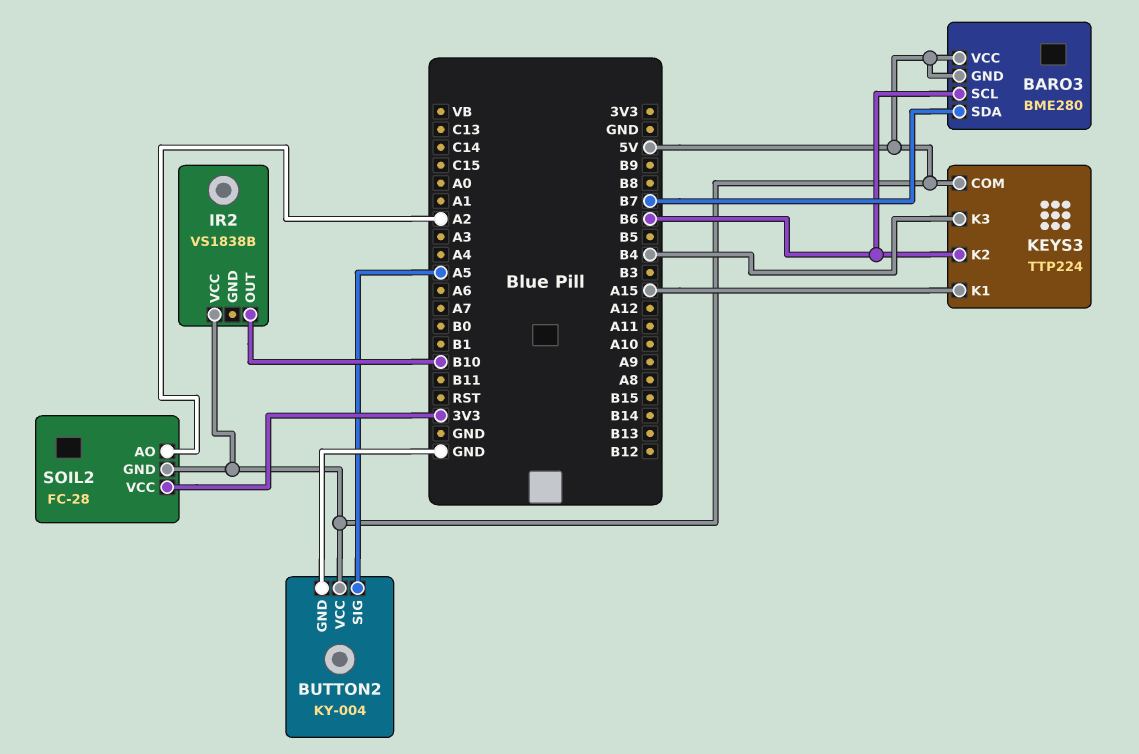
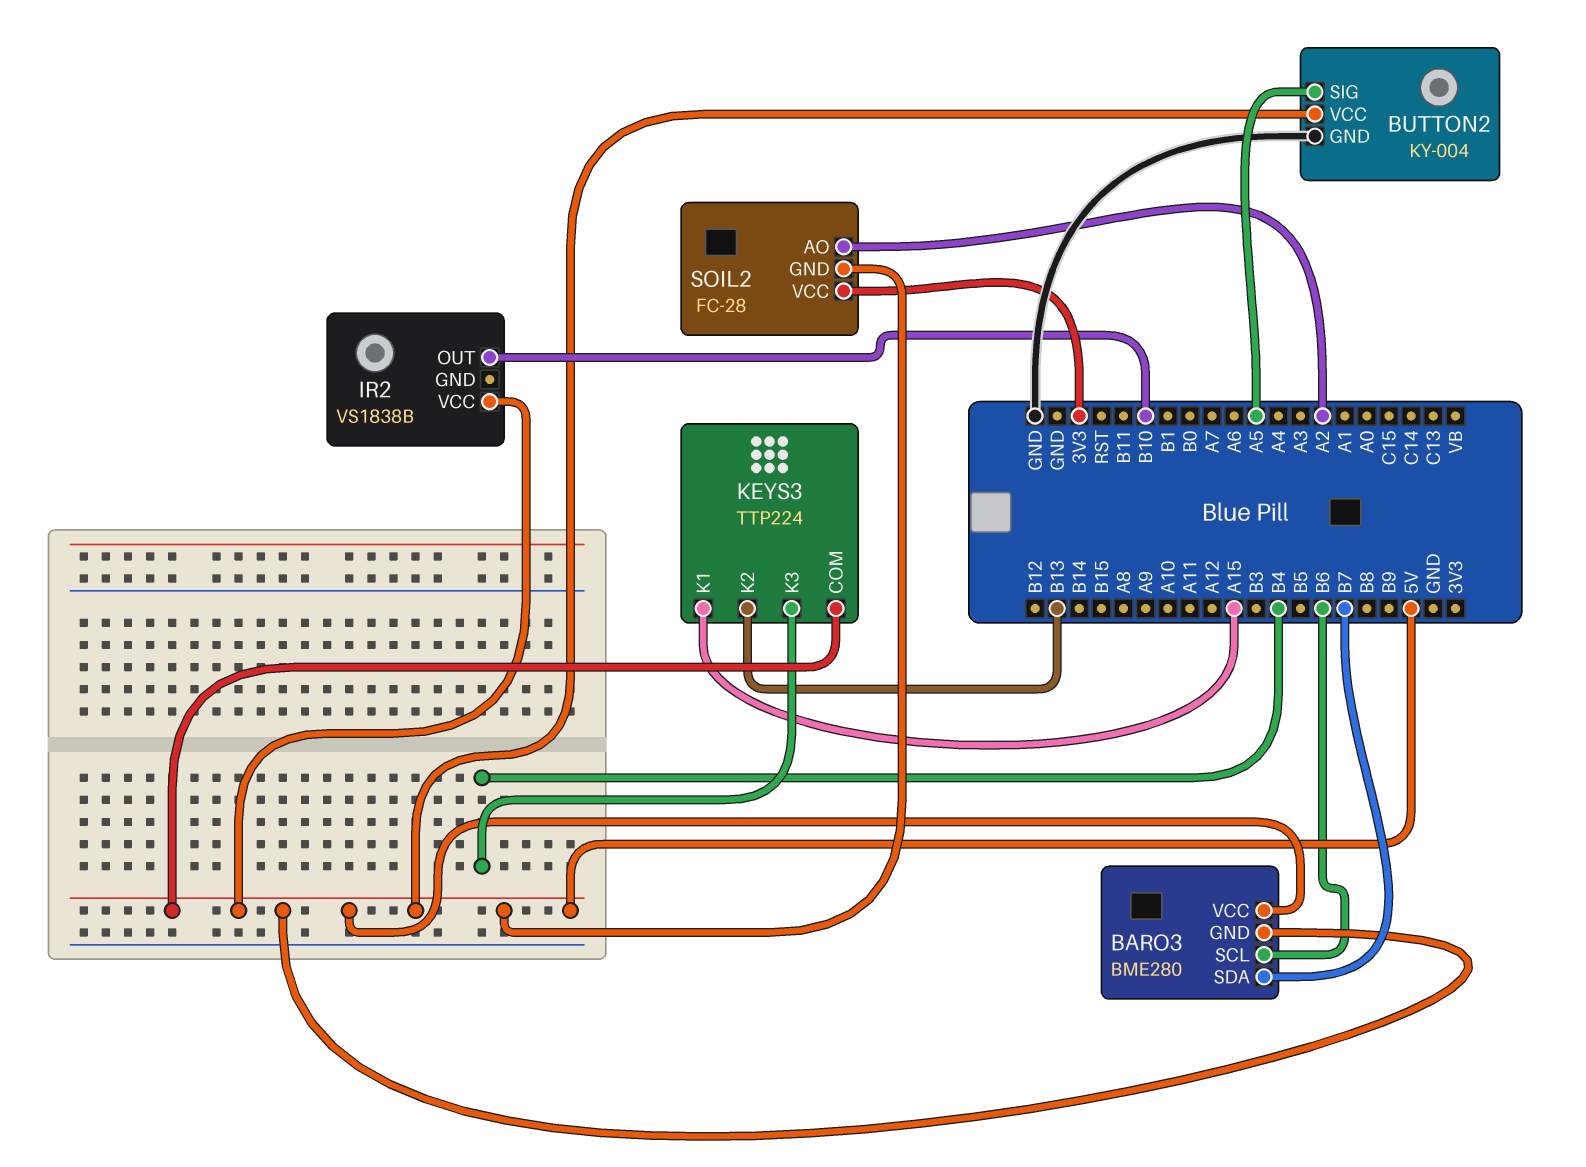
KEYS3 pin K2: B6 -> B13

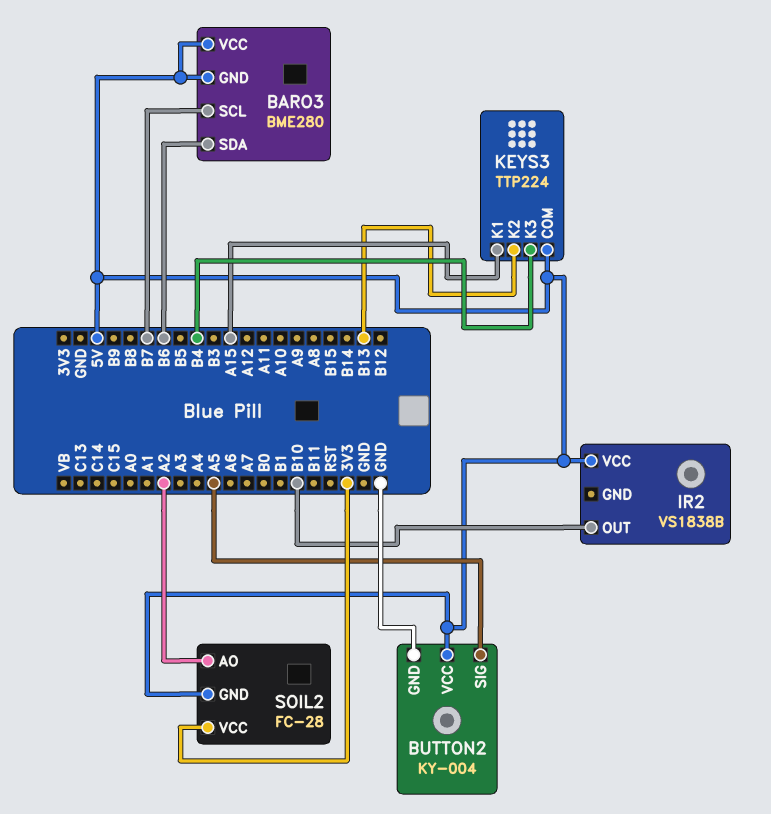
BARO3 pin SCL: B6 -> B7
BARO3 pin SDA: B7 -> B6

